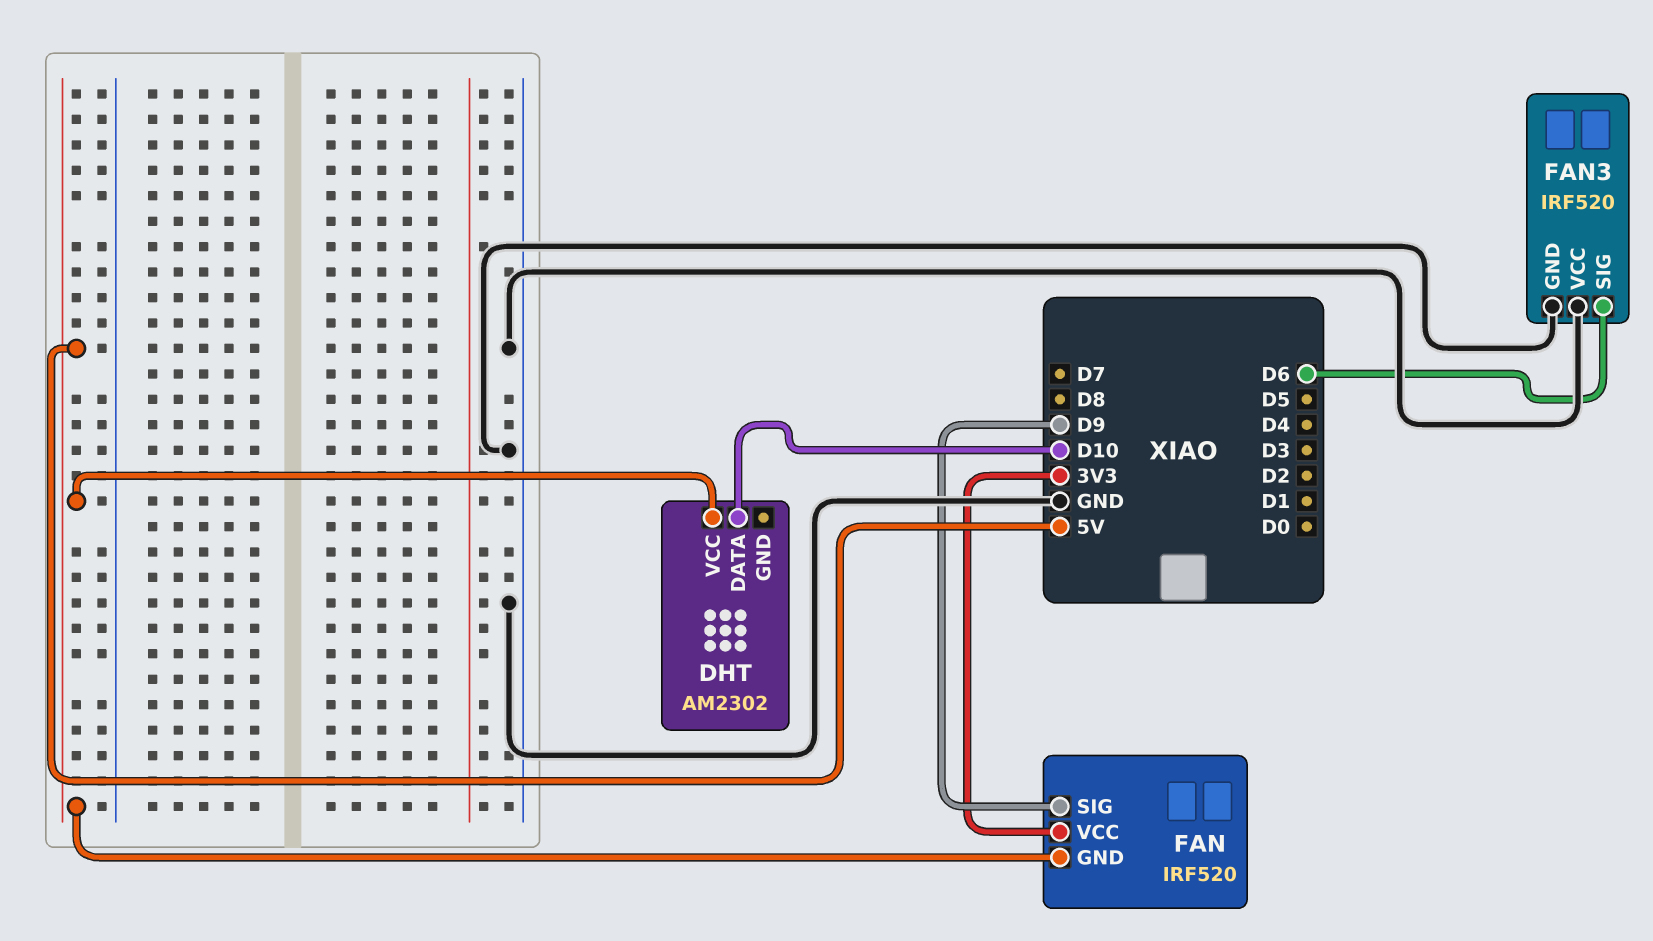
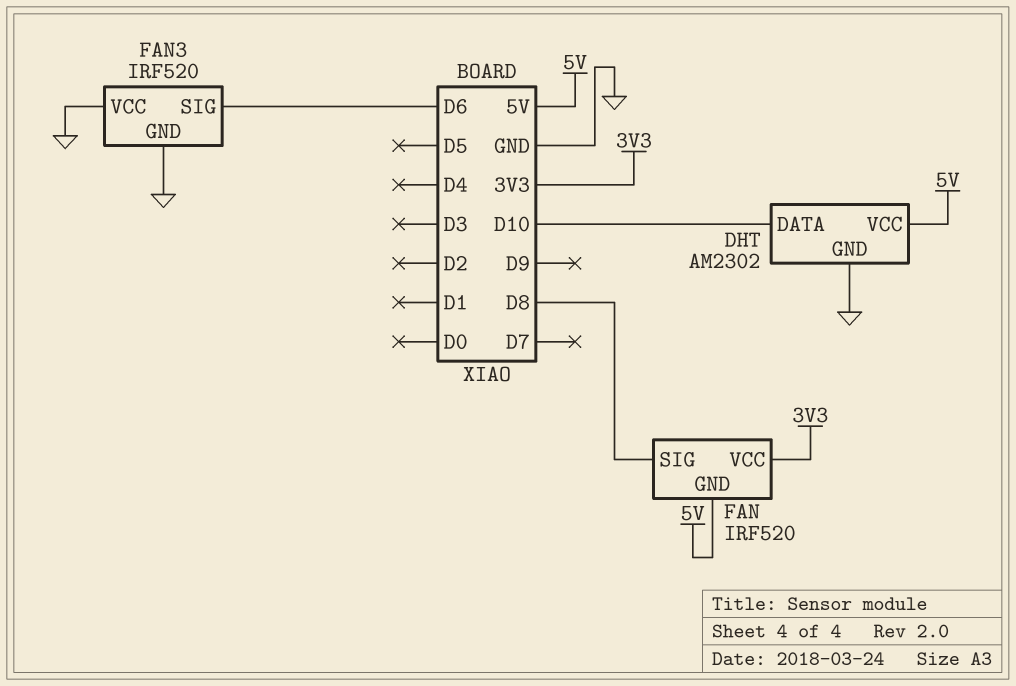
DHT pin GND: none -> GND
FAN pin SIG: D9 -> D8

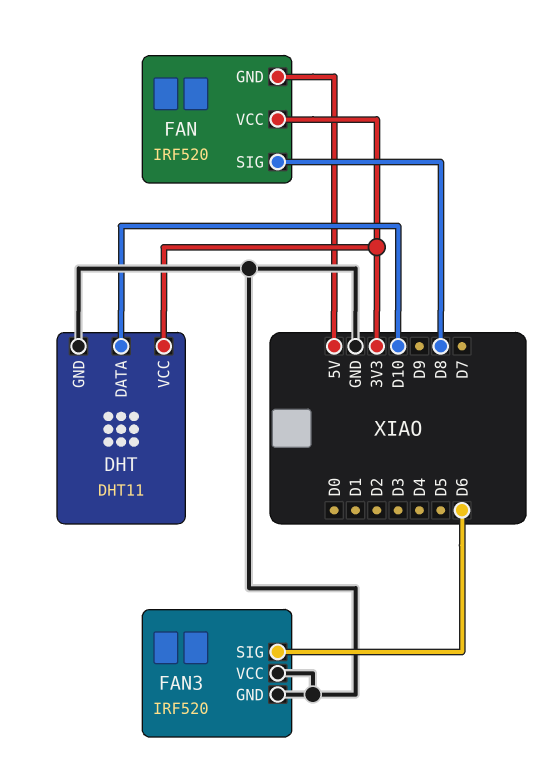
DHT: AM2302 -> DHT11
DHT pin VCC: 5V -> 3V3

